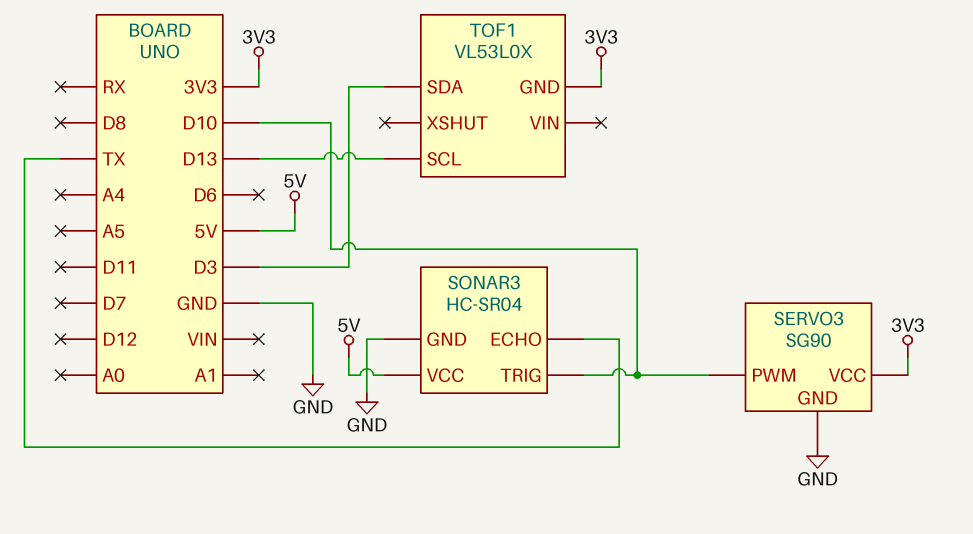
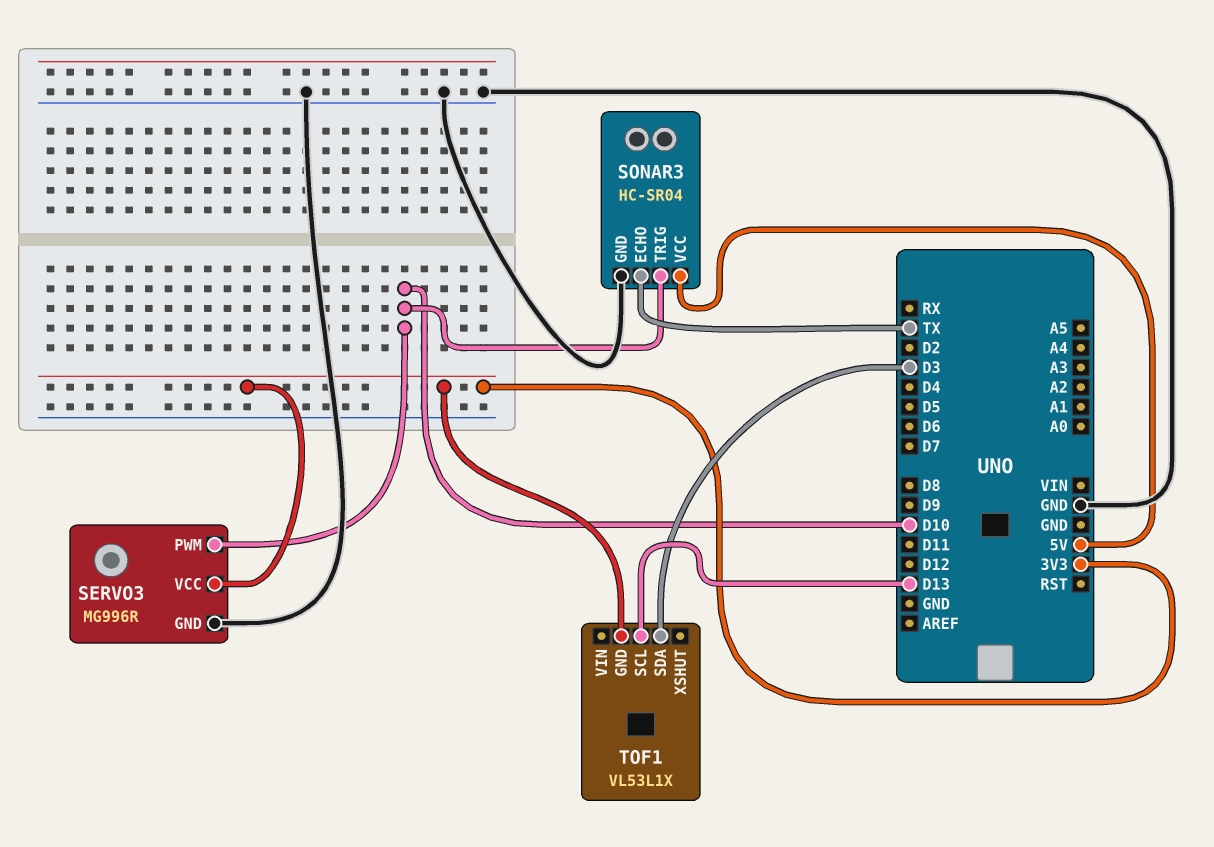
SERVO3: SG90 -> MG996R
TOF1: VL53L0X -> VL53L1X

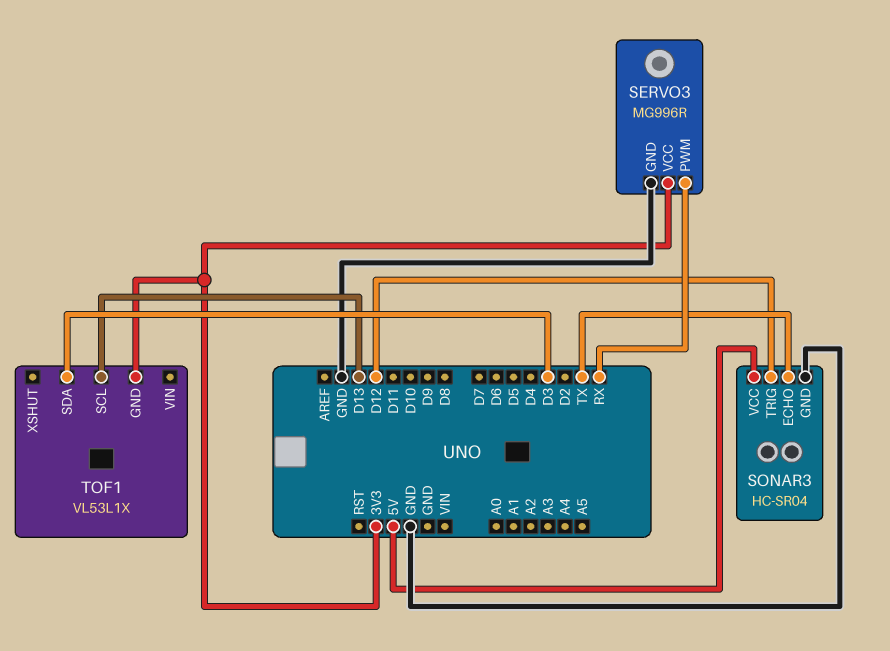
SERVO3 pin PWM: D10 -> RX
SONAR3 pin TRIG: D10 -> D12

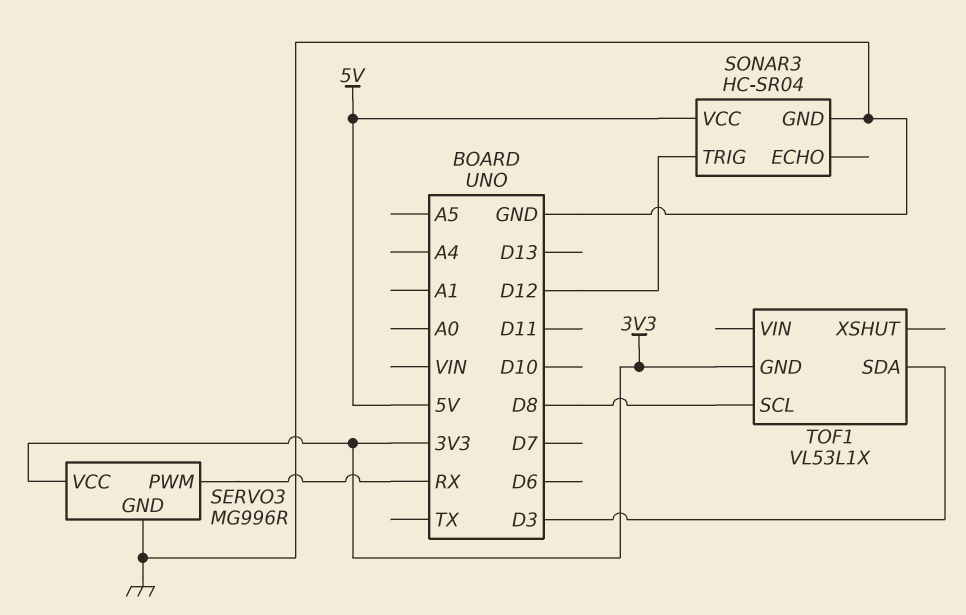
SONAR3 pin ECHO: TX -> none
TOF1 pin SCL: D13 -> D8

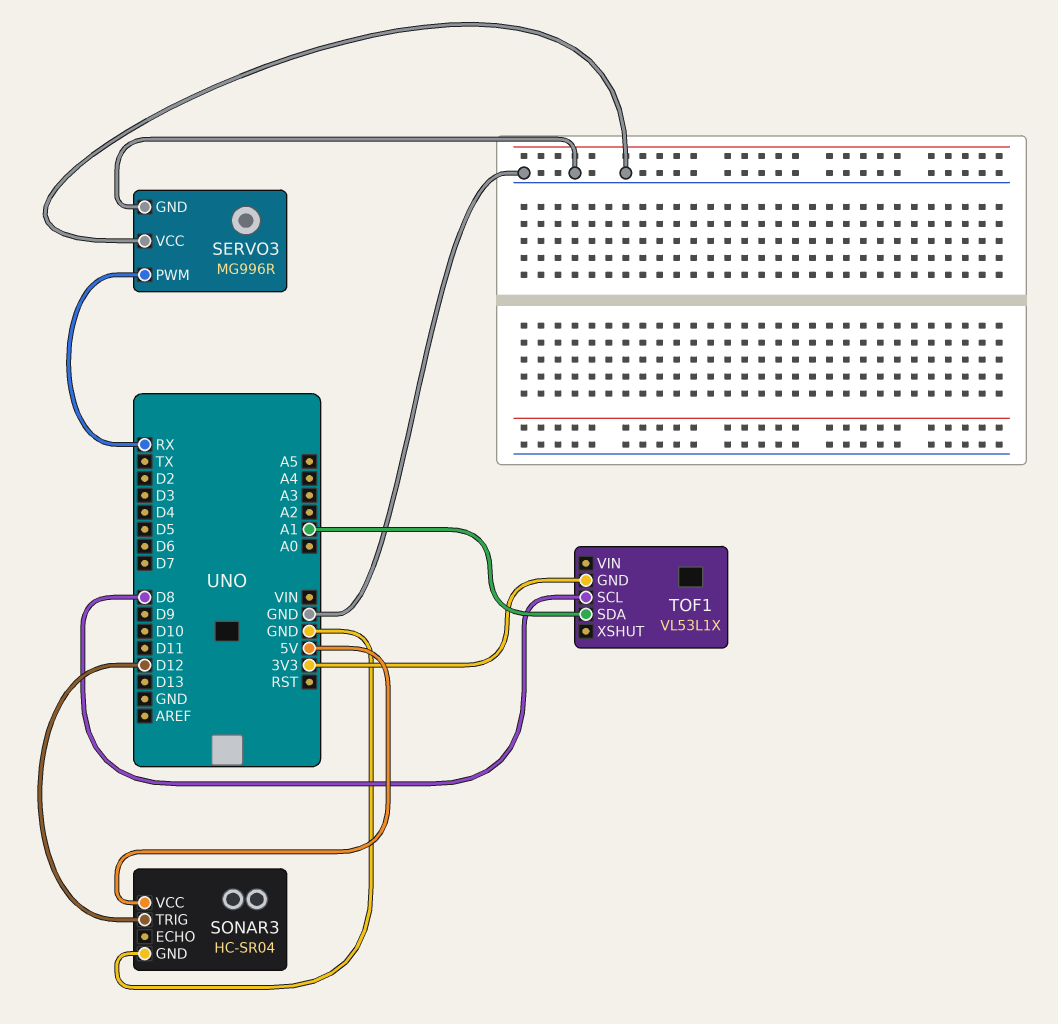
SERVO3 pin VCC: 3V3 -> GND
TOF1 pin SDA: D3 -> A1

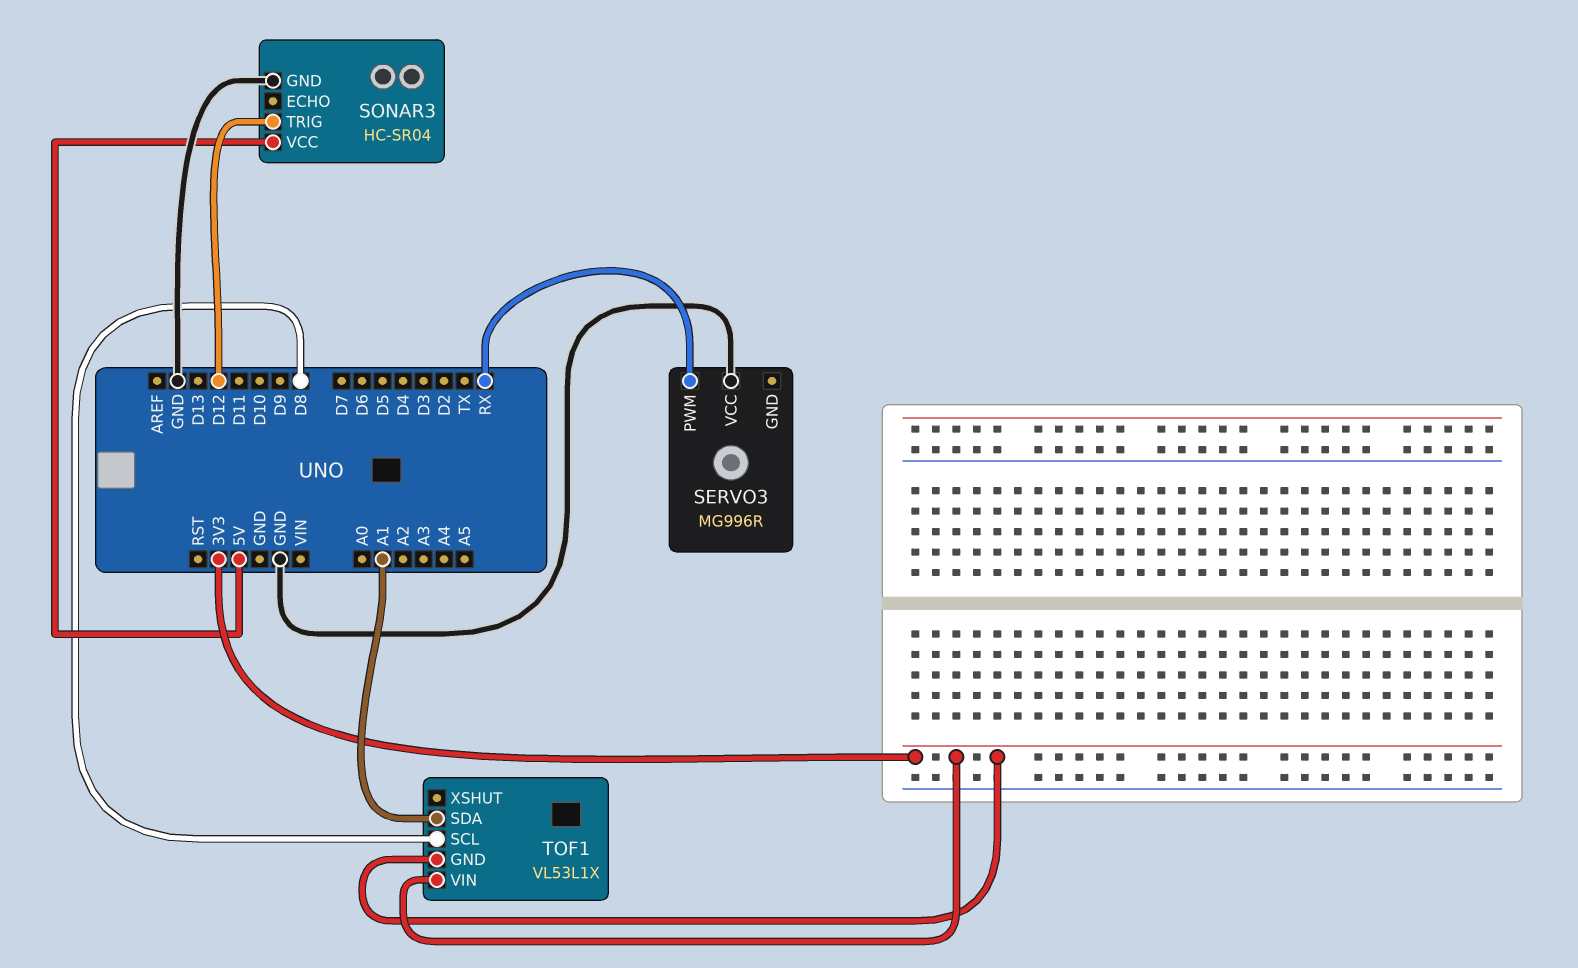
SERVO3 pin GND: GND -> none
TOF1 pin VIN: none -> 3V3

